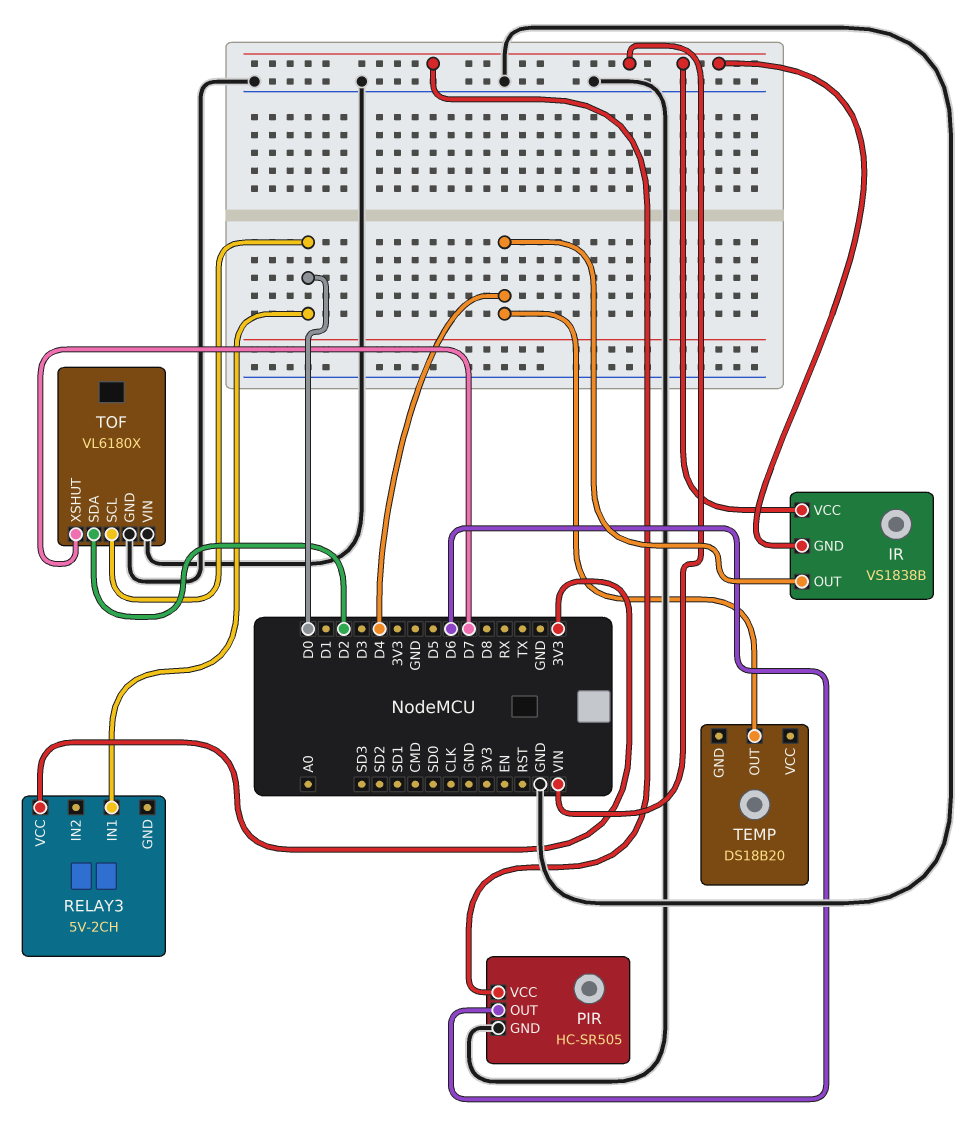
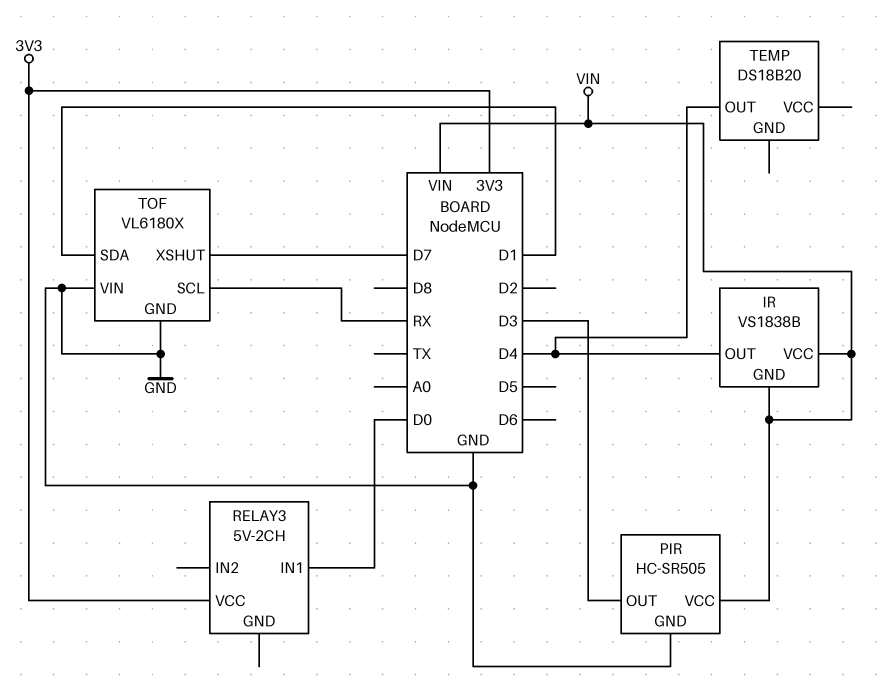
PIR pin OUT: D6 -> D3
TOF pin SCL: D0 -> RX
TOF pin SDA: D2 -> D1

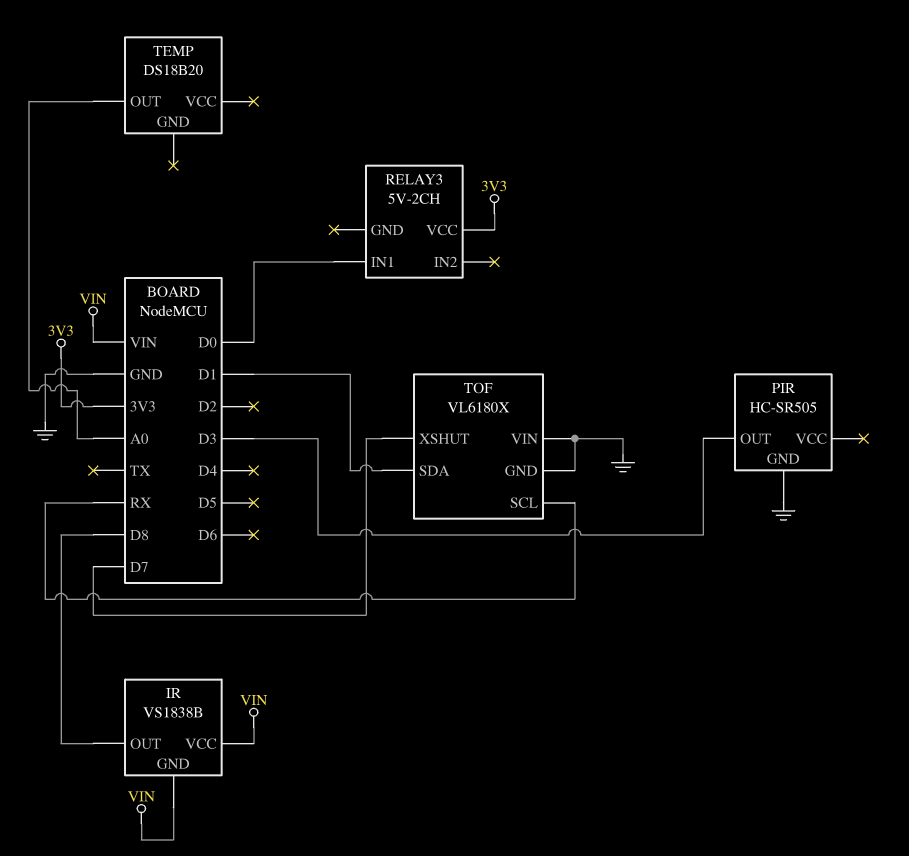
IR pin OUT: D4 -> D8
PIR pin VCC: VIN -> none
TEMP pin OUT: D4 -> A0

